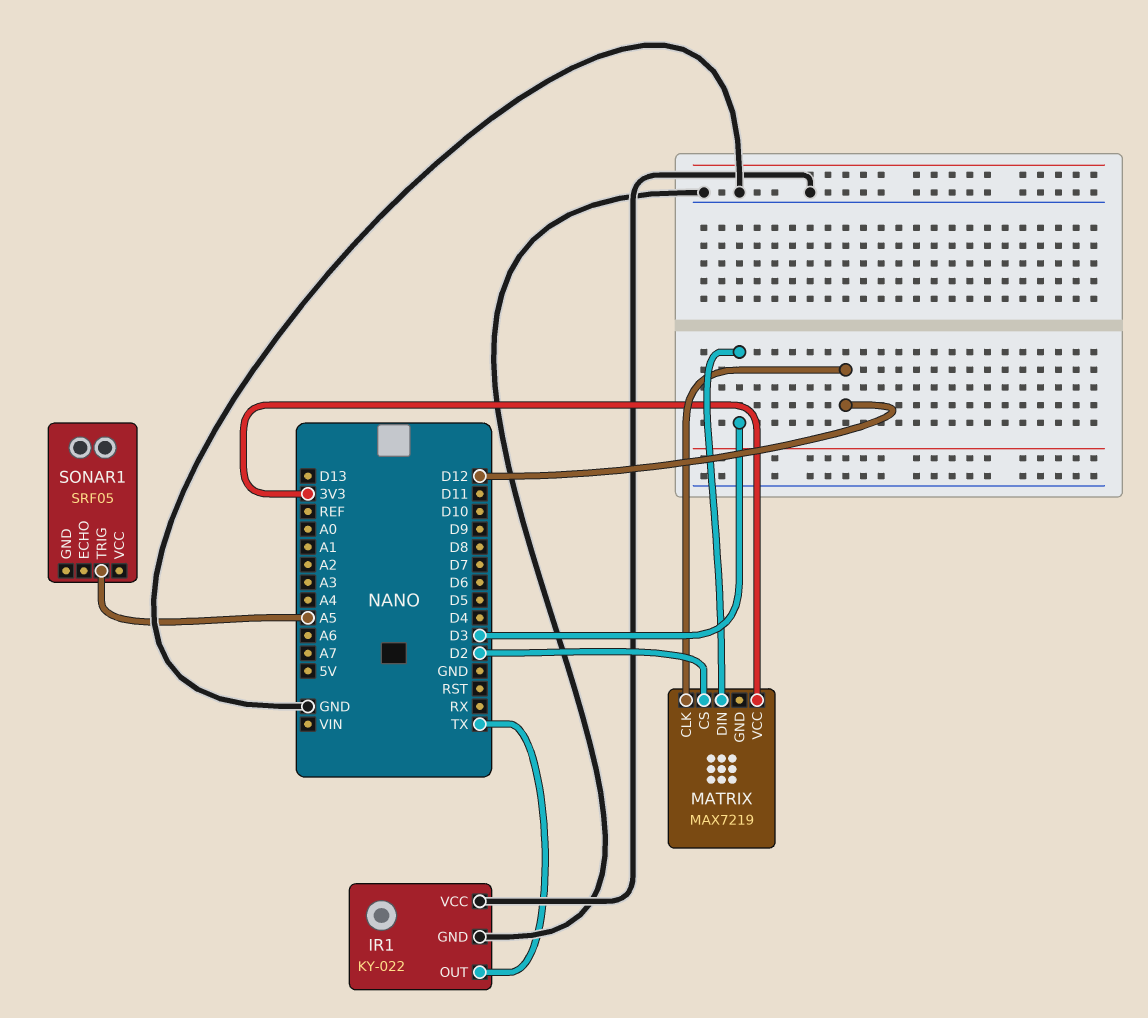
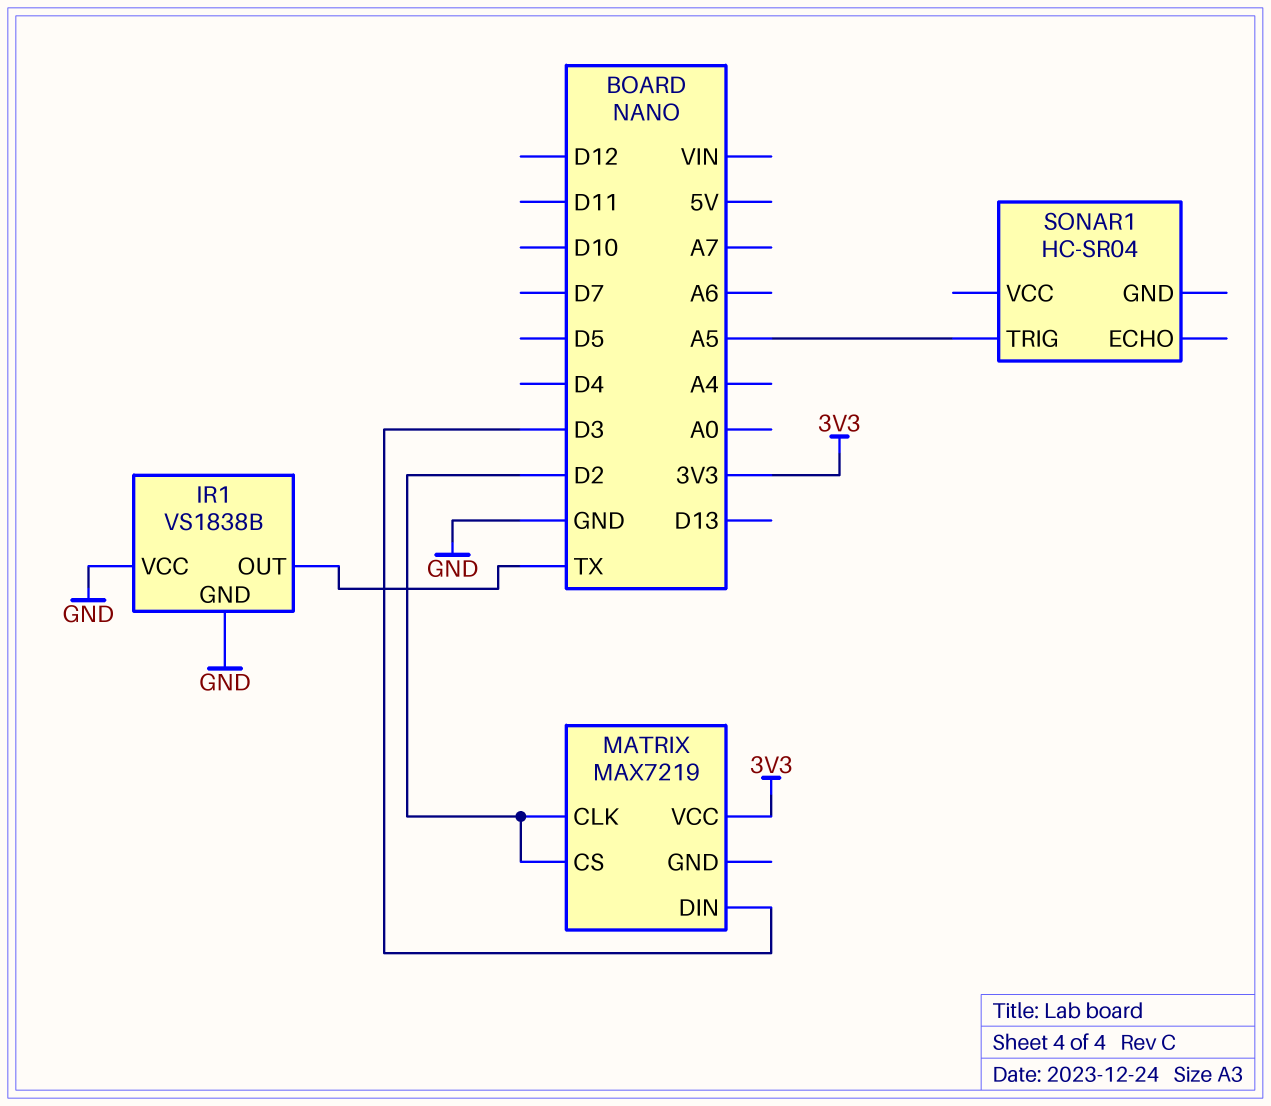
IR1: KY-022 -> VS1838B
MATRIX pin CLK: D12 -> D2
SONAR1: SRF05 -> HC-SR04

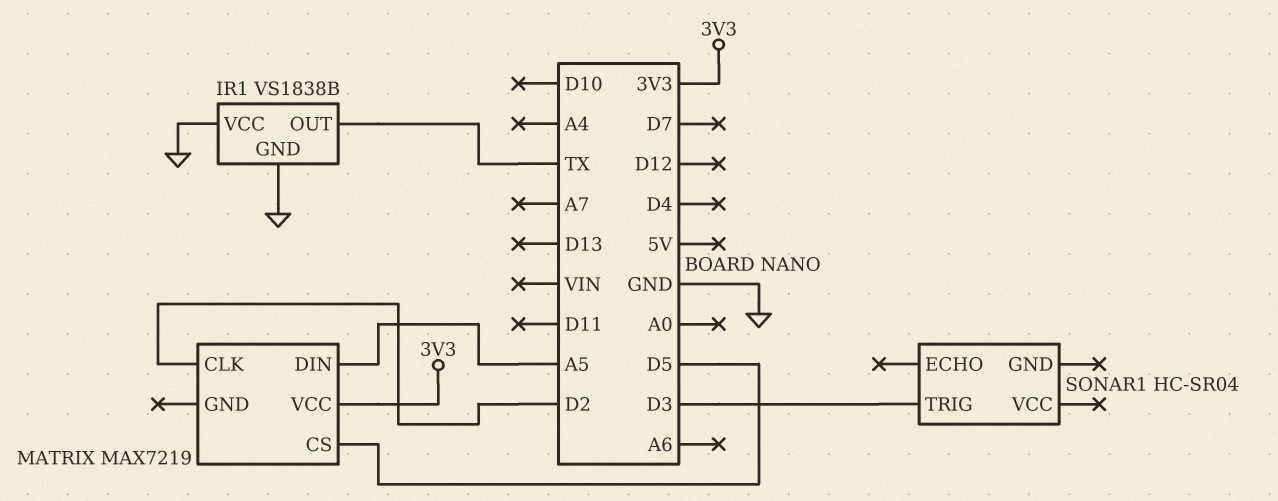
MATRIX pin CS: D2 -> D5
MATRIX pin DIN: D3 -> A5
SONAR1 pin TRIG: A5 -> D3

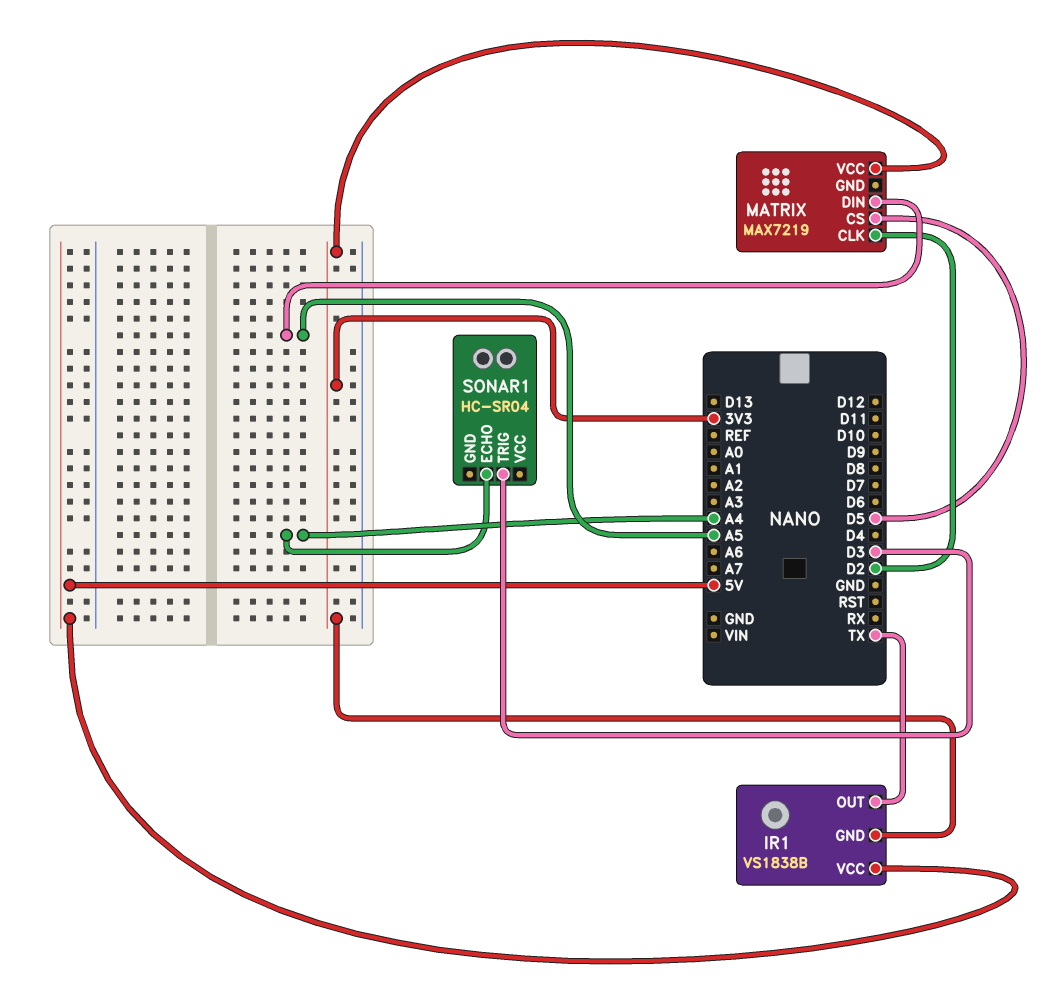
IR1 pin GND: GND -> 3V3
IR1 pin VCC: GND -> 5V
SONAR1 pin ECHO: none -> A4

